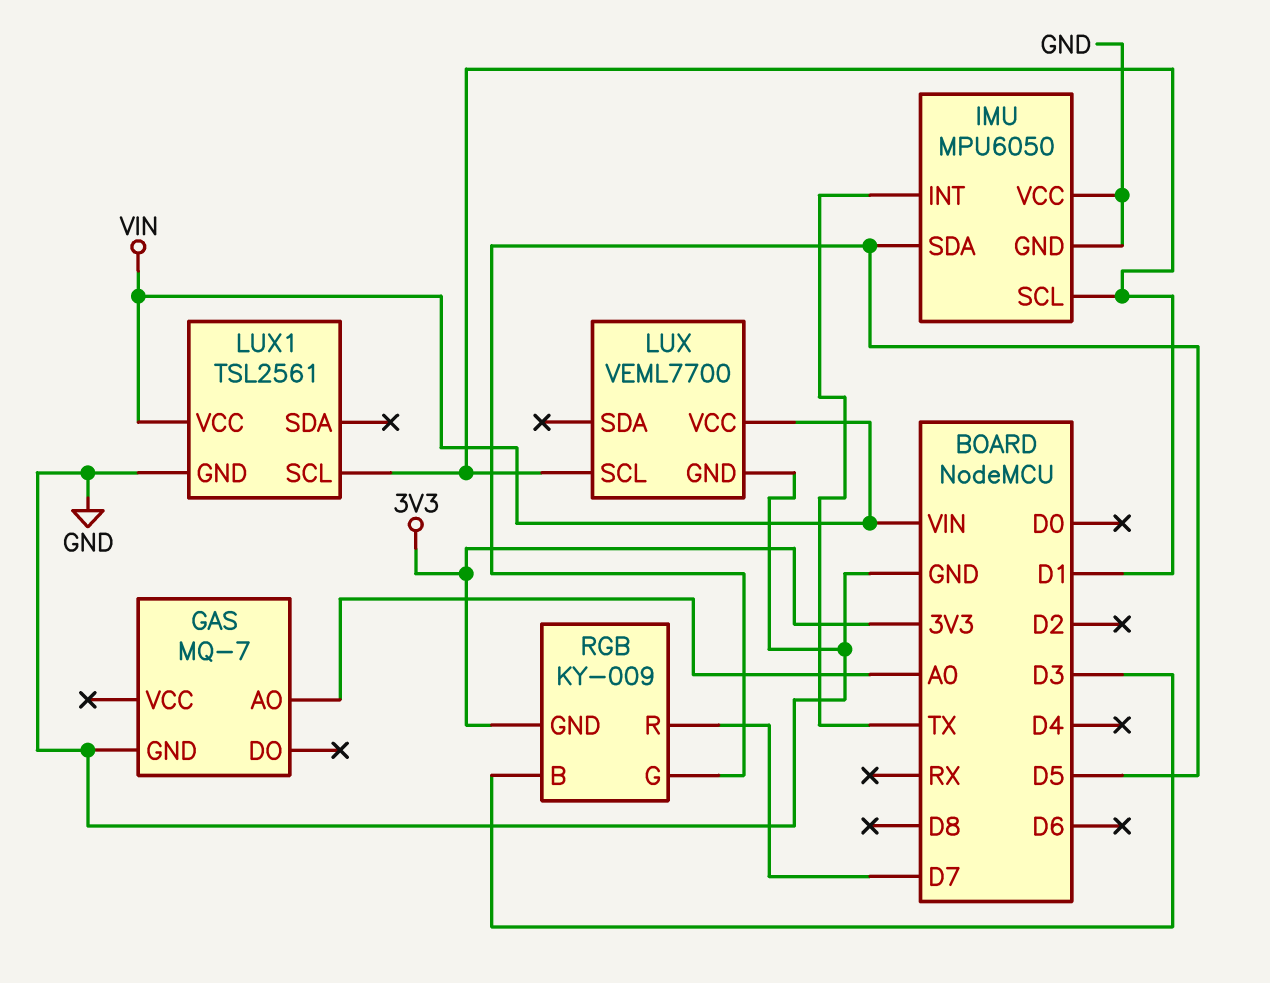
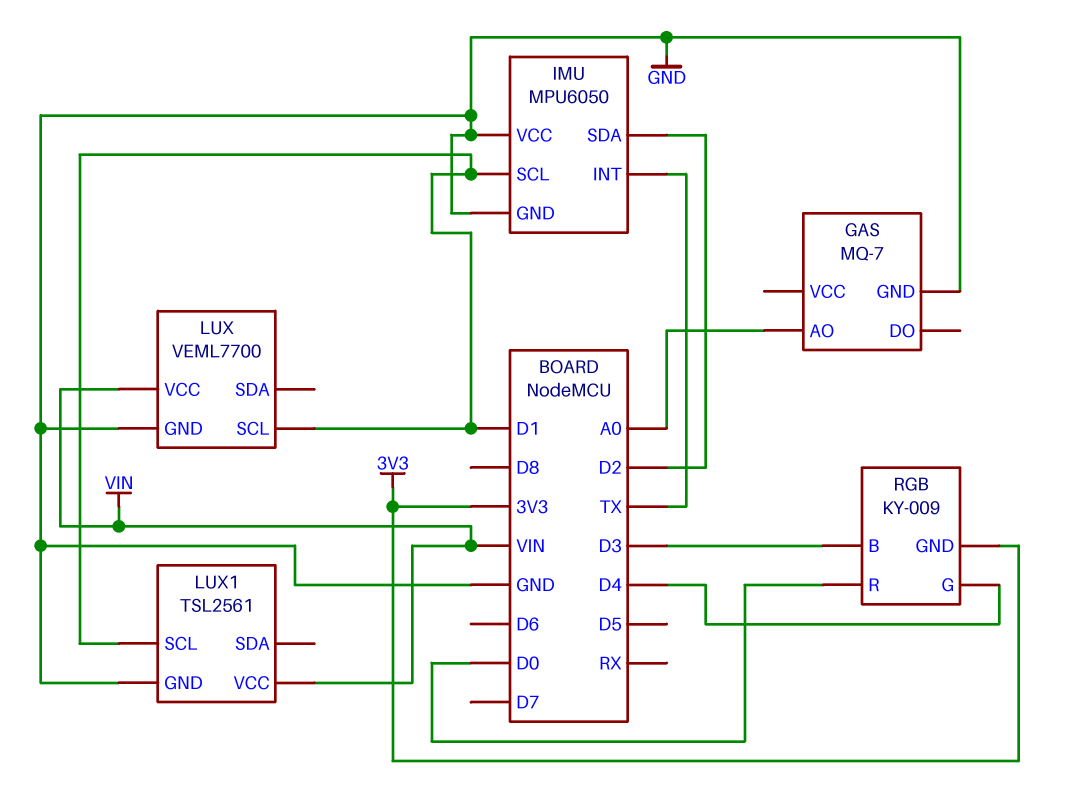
IMU pin SDA: D5 -> D2
RGB pin G: D5 -> D4
RGB pin R: D7 -> D0

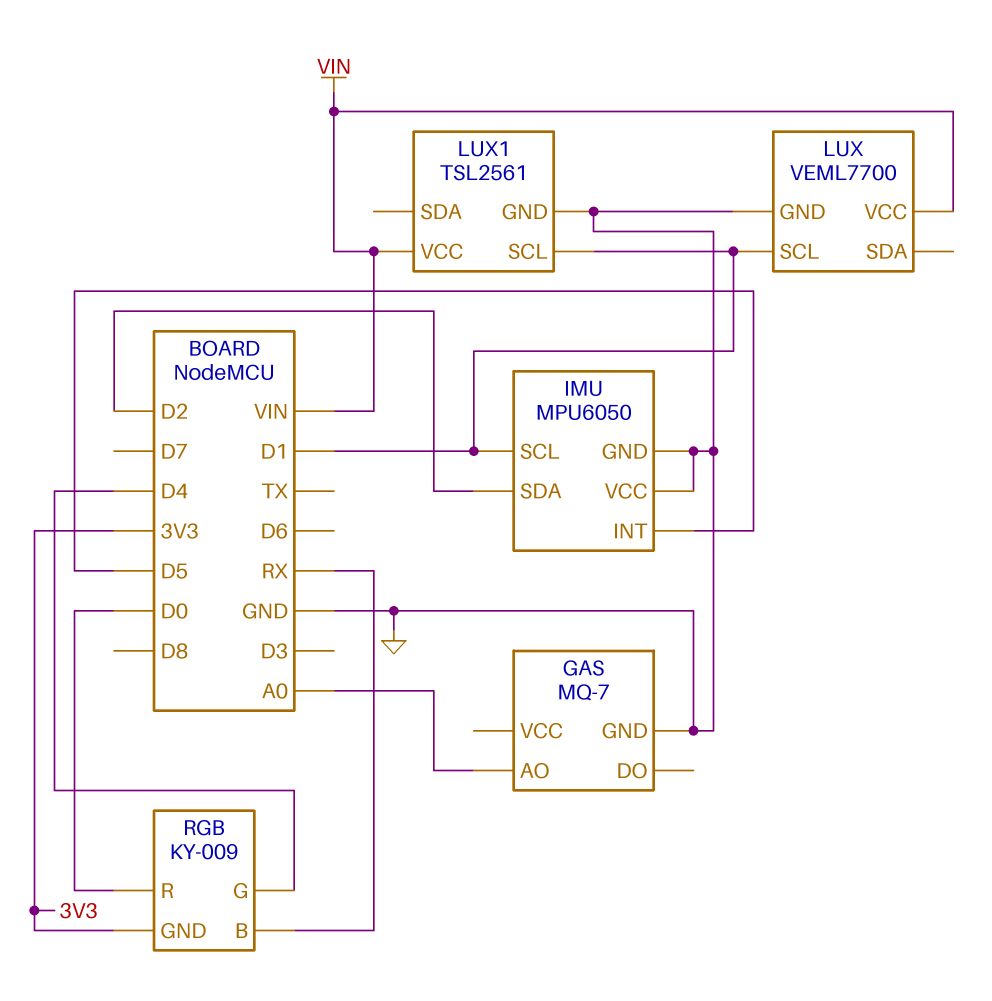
IMU pin INT: TX -> D5
RGB pin B: D3 -> RX

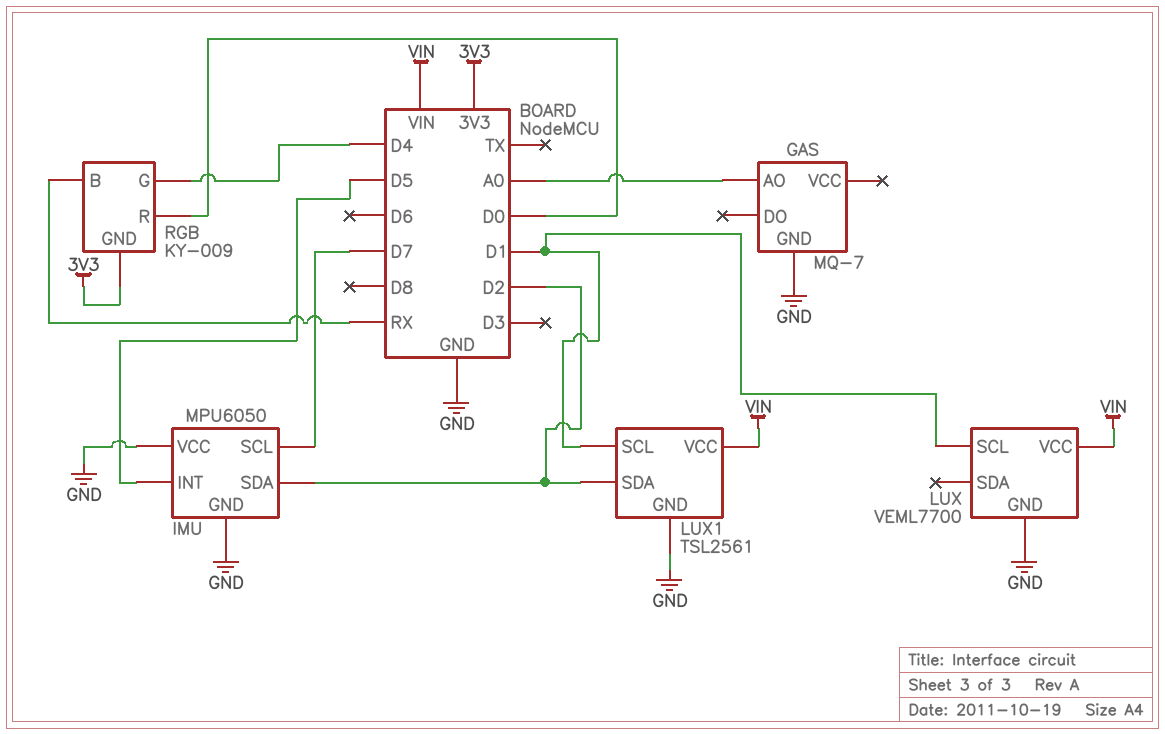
IMU pin SCL: D1 -> D7
LUX1 pin SDA: none -> D2

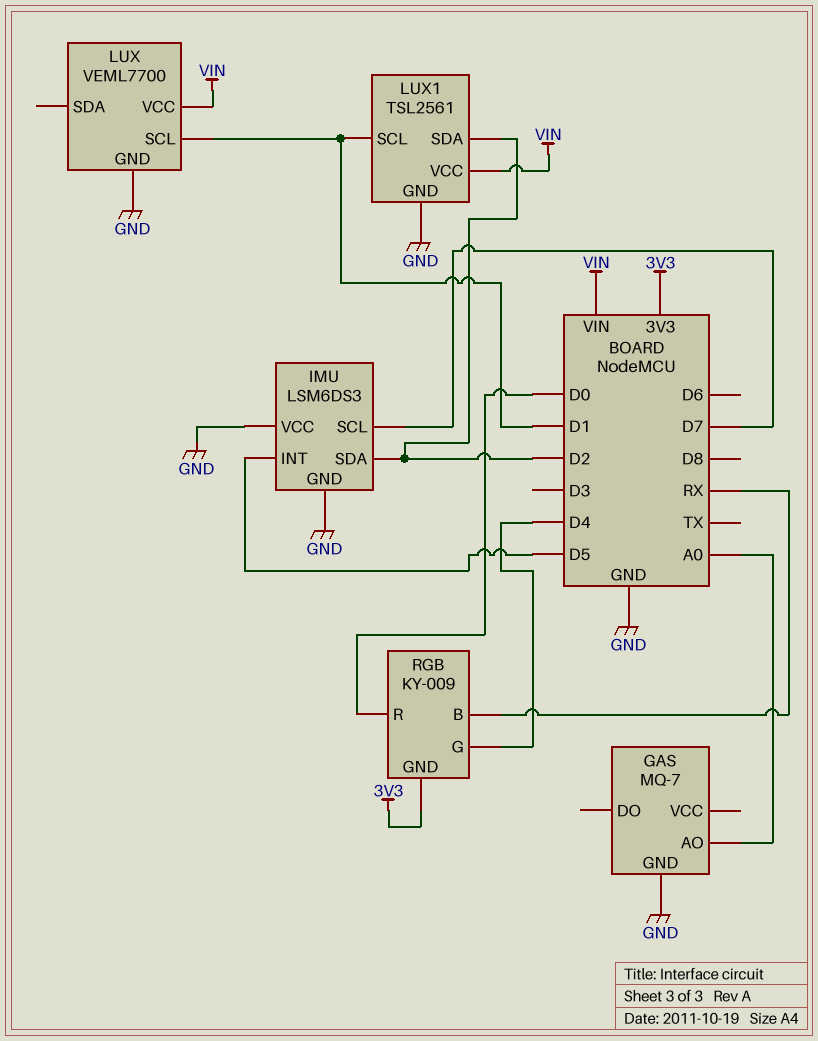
IMU: MPU6050 -> LSM6DS3

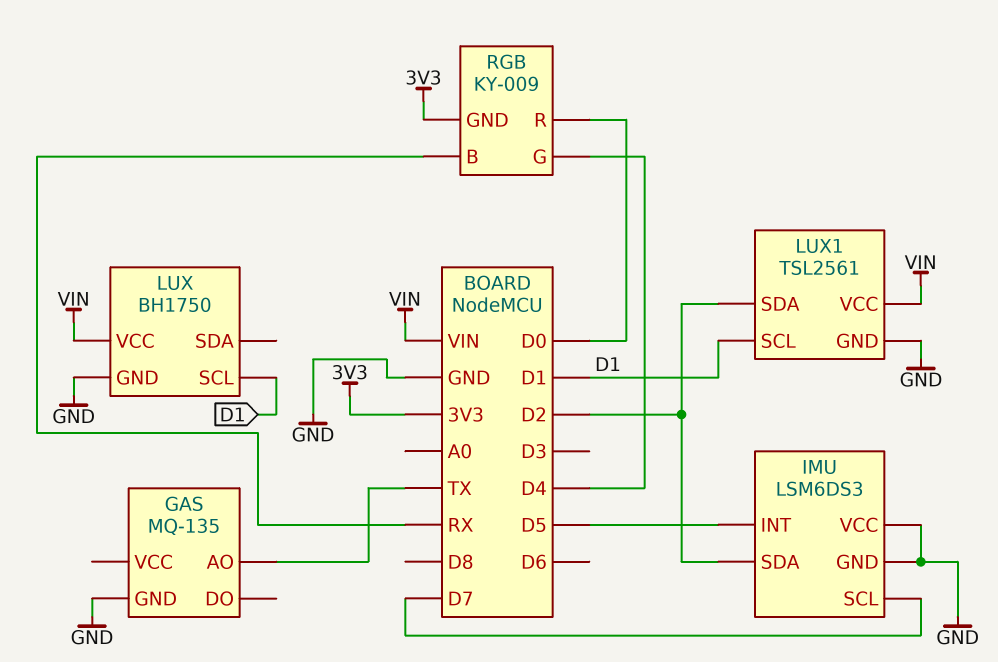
GAS: MQ-7 -> MQ-135
GAS pin AO: A0 -> TX
LUX: VEML7700 -> BH1750

